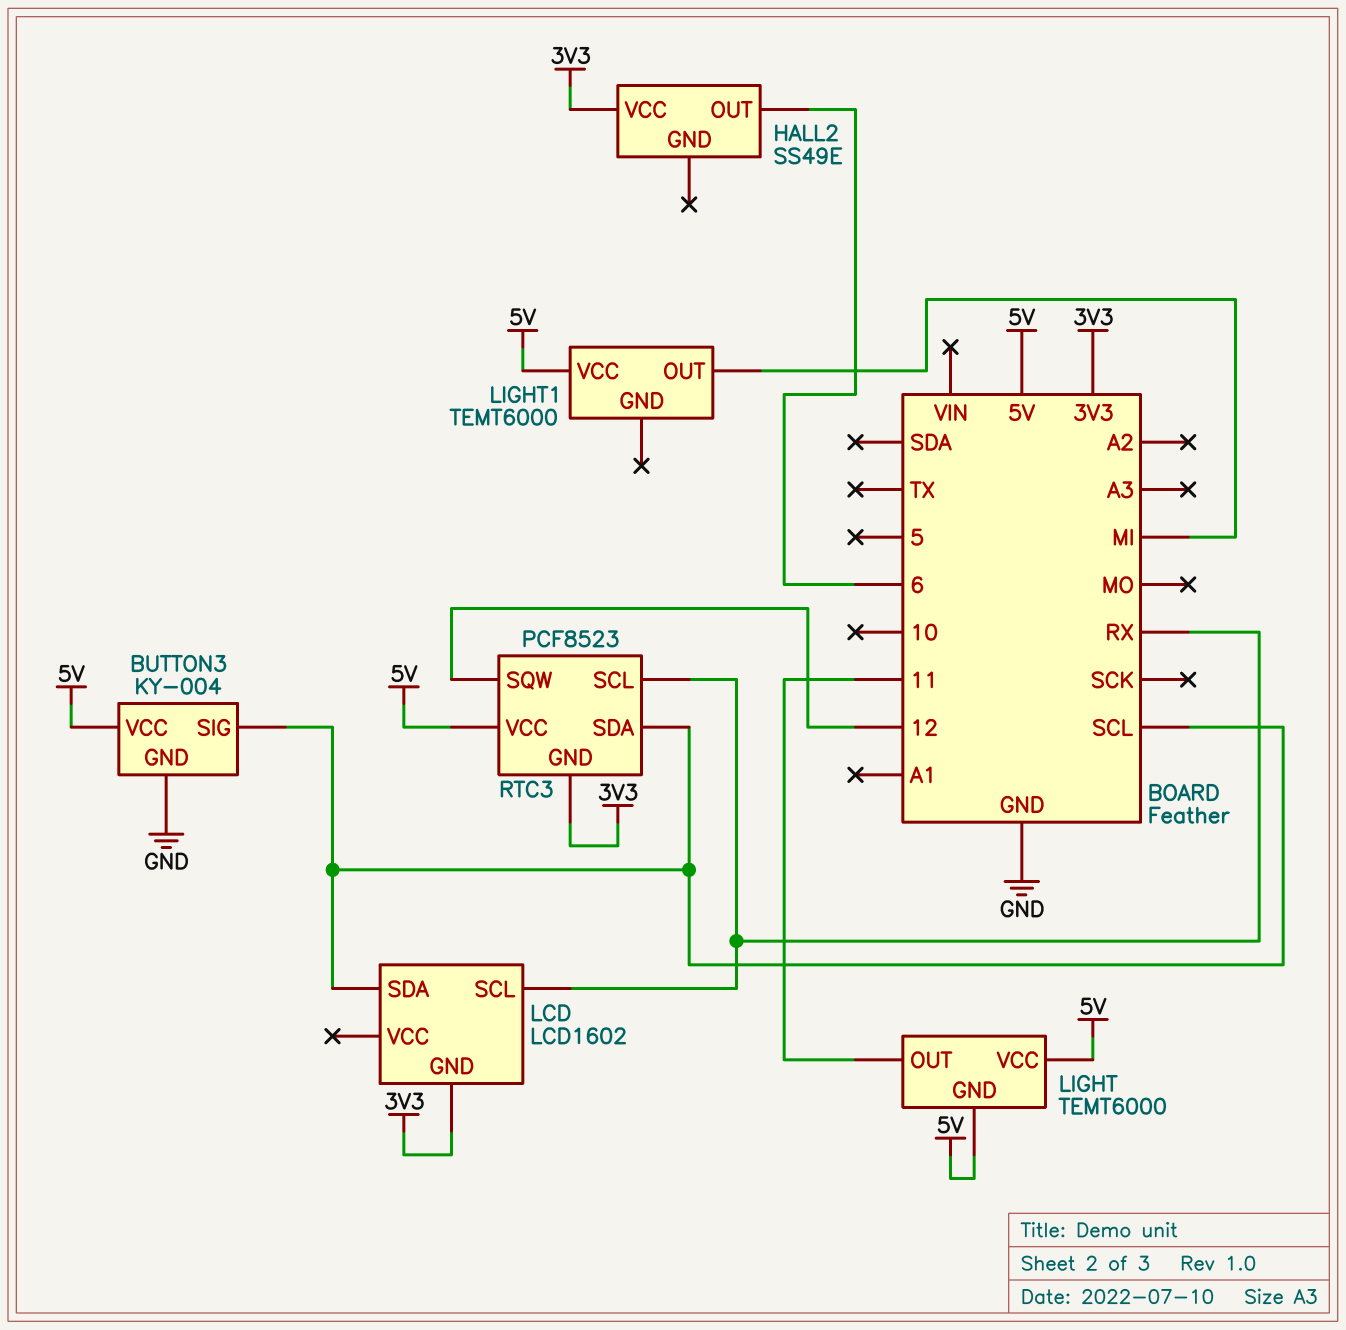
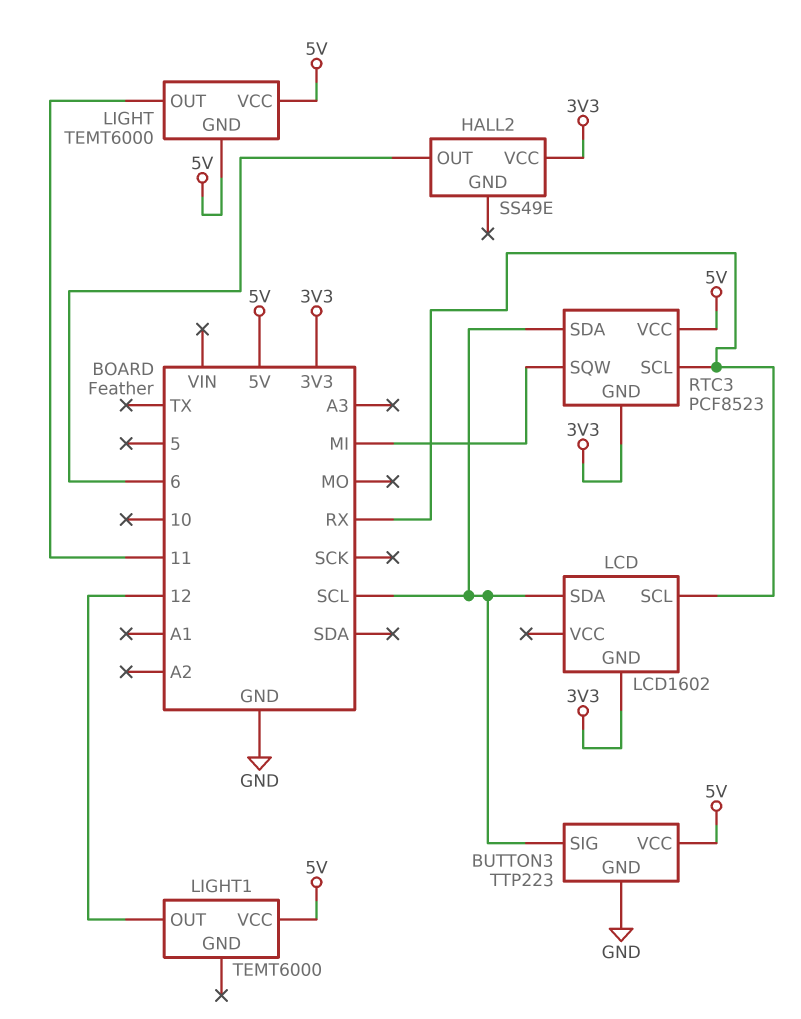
BUTTON3: KY-004 -> TTP223
LIGHT1 pin OUT: MI -> 12
RTC3 pin SQW: 12 -> MI

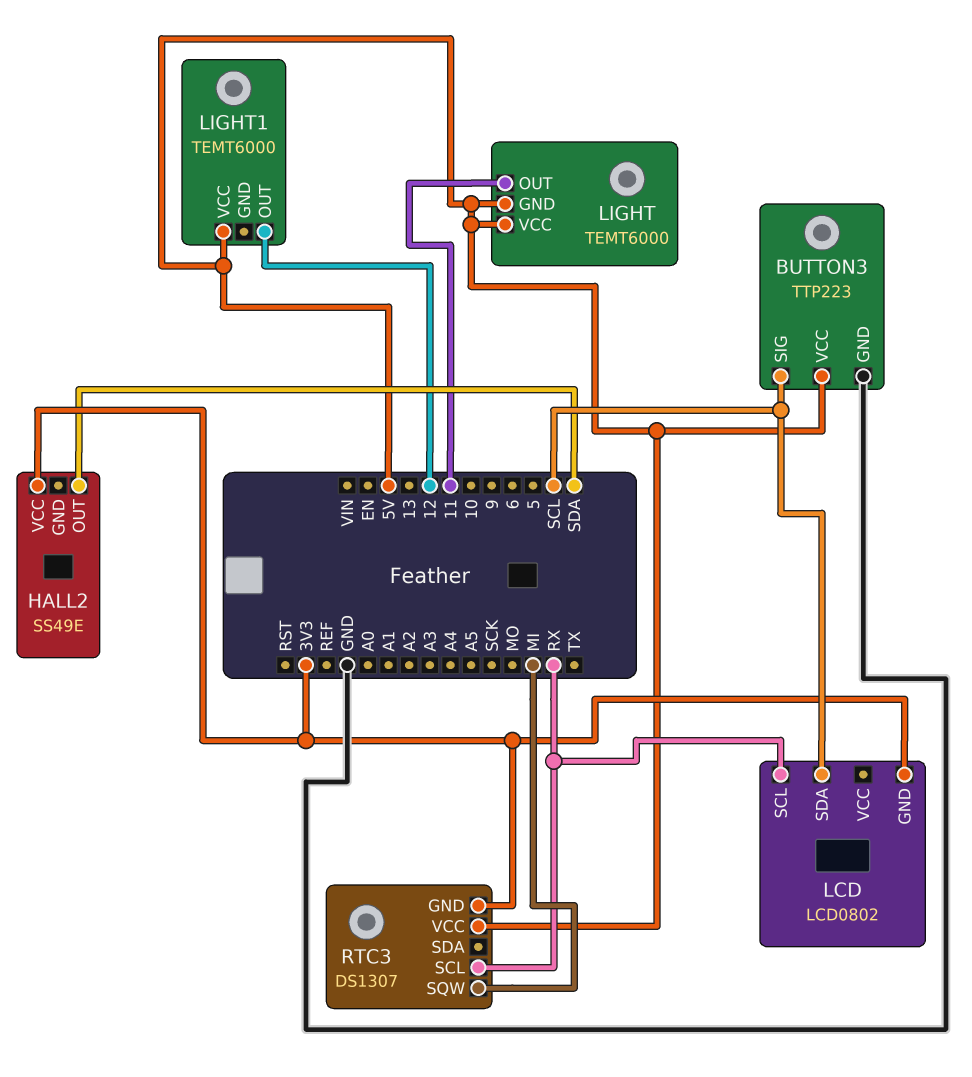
HALL2 pin OUT: 6 -> SDA
LCD: LCD1602 -> LCD0802
RTC3: PCF8523 -> DS1307
RTC3 pin SDA: SCL -> none

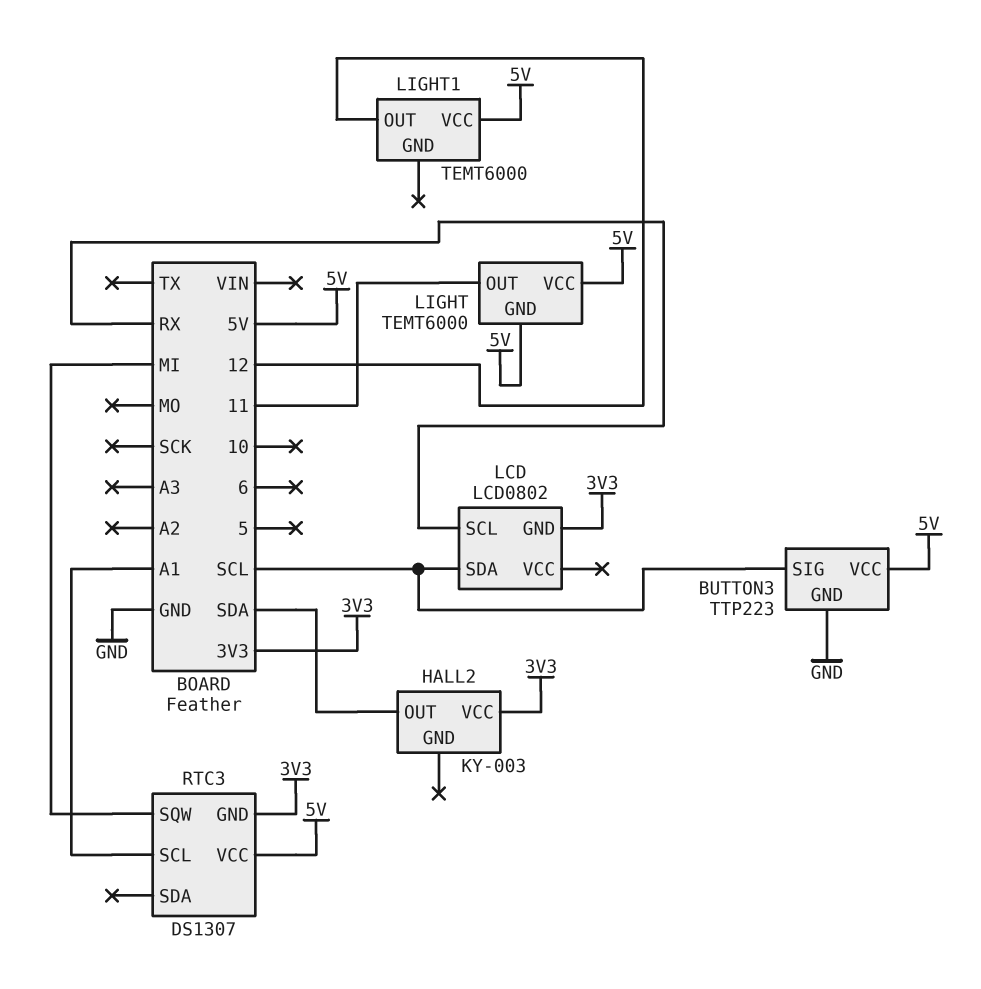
HALL2: SS49E -> KY-003
RTC3 pin SCL: RX -> A1

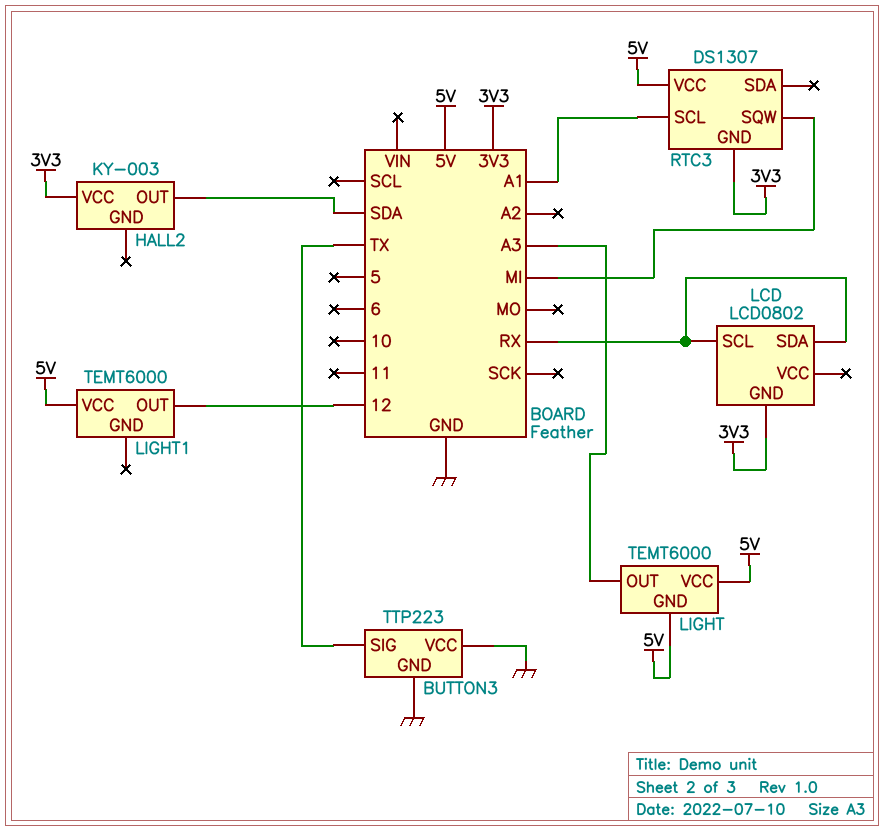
BUTTON3 pin SIG: SCL -> TX
BUTTON3 pin VCC: 5V -> GND
LCD pin SDA: SCL -> RX
LIGHT pin OUT: 11 -> A3

